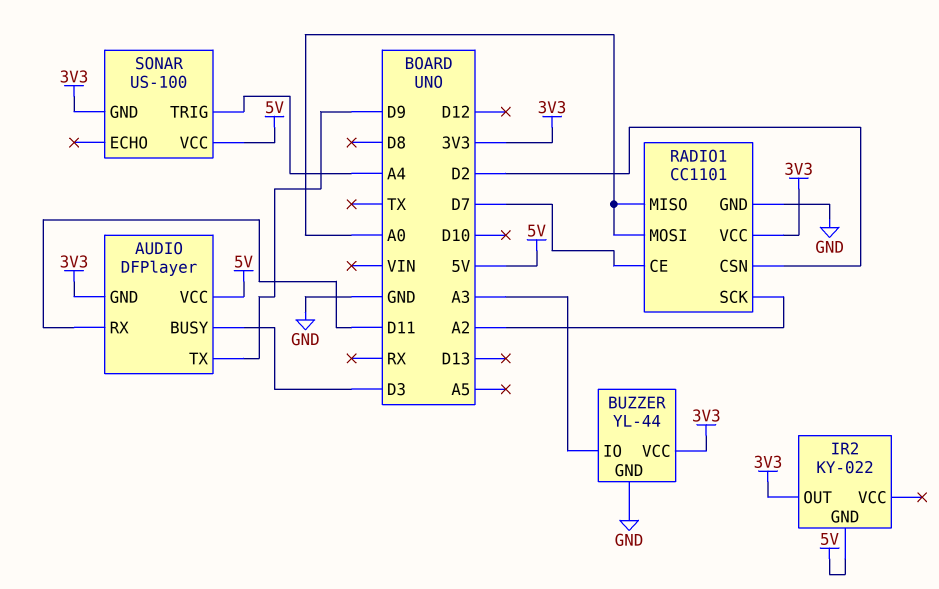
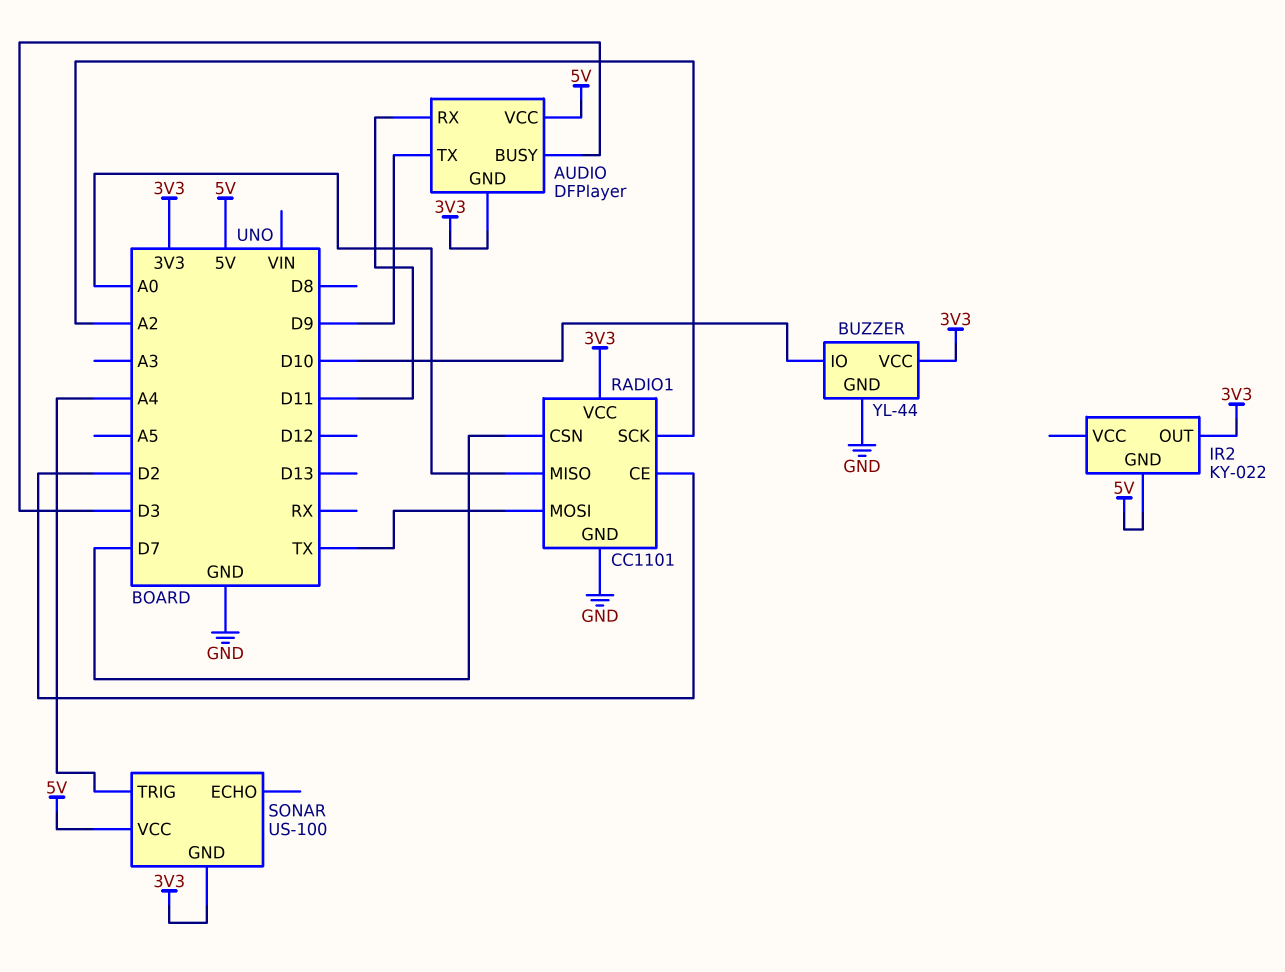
BUZZER pin IO: A3 -> D10
RADIO1 pin CE: D7 -> D2
RADIO1 pin CSN: D2 -> D7
RADIO1 pin MOSI: A0 -> TX

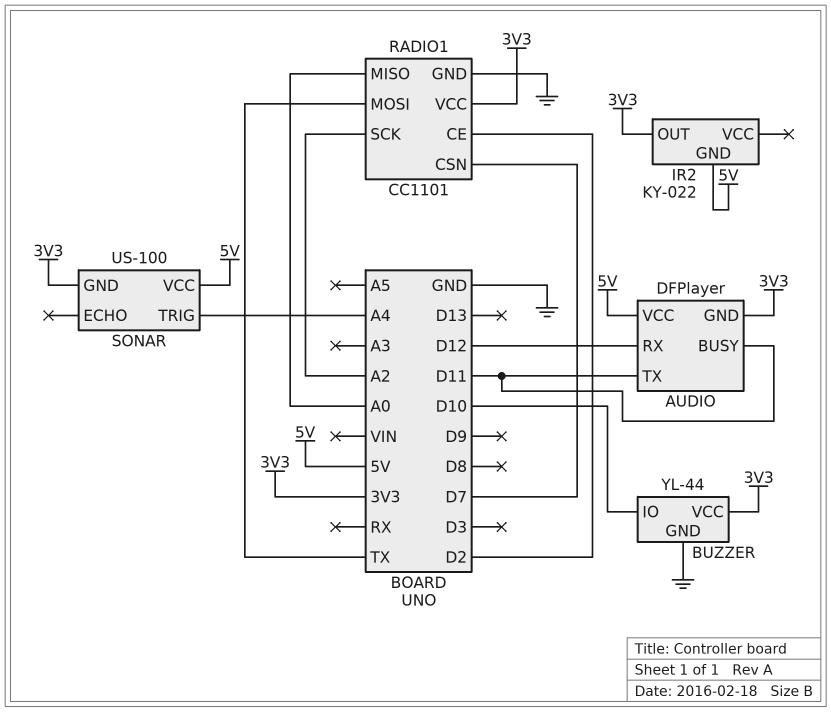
AUDIO pin BUSY: D3 -> D11
AUDIO pin RX: D11 -> D12
AUDIO pin TX: D9 -> D11

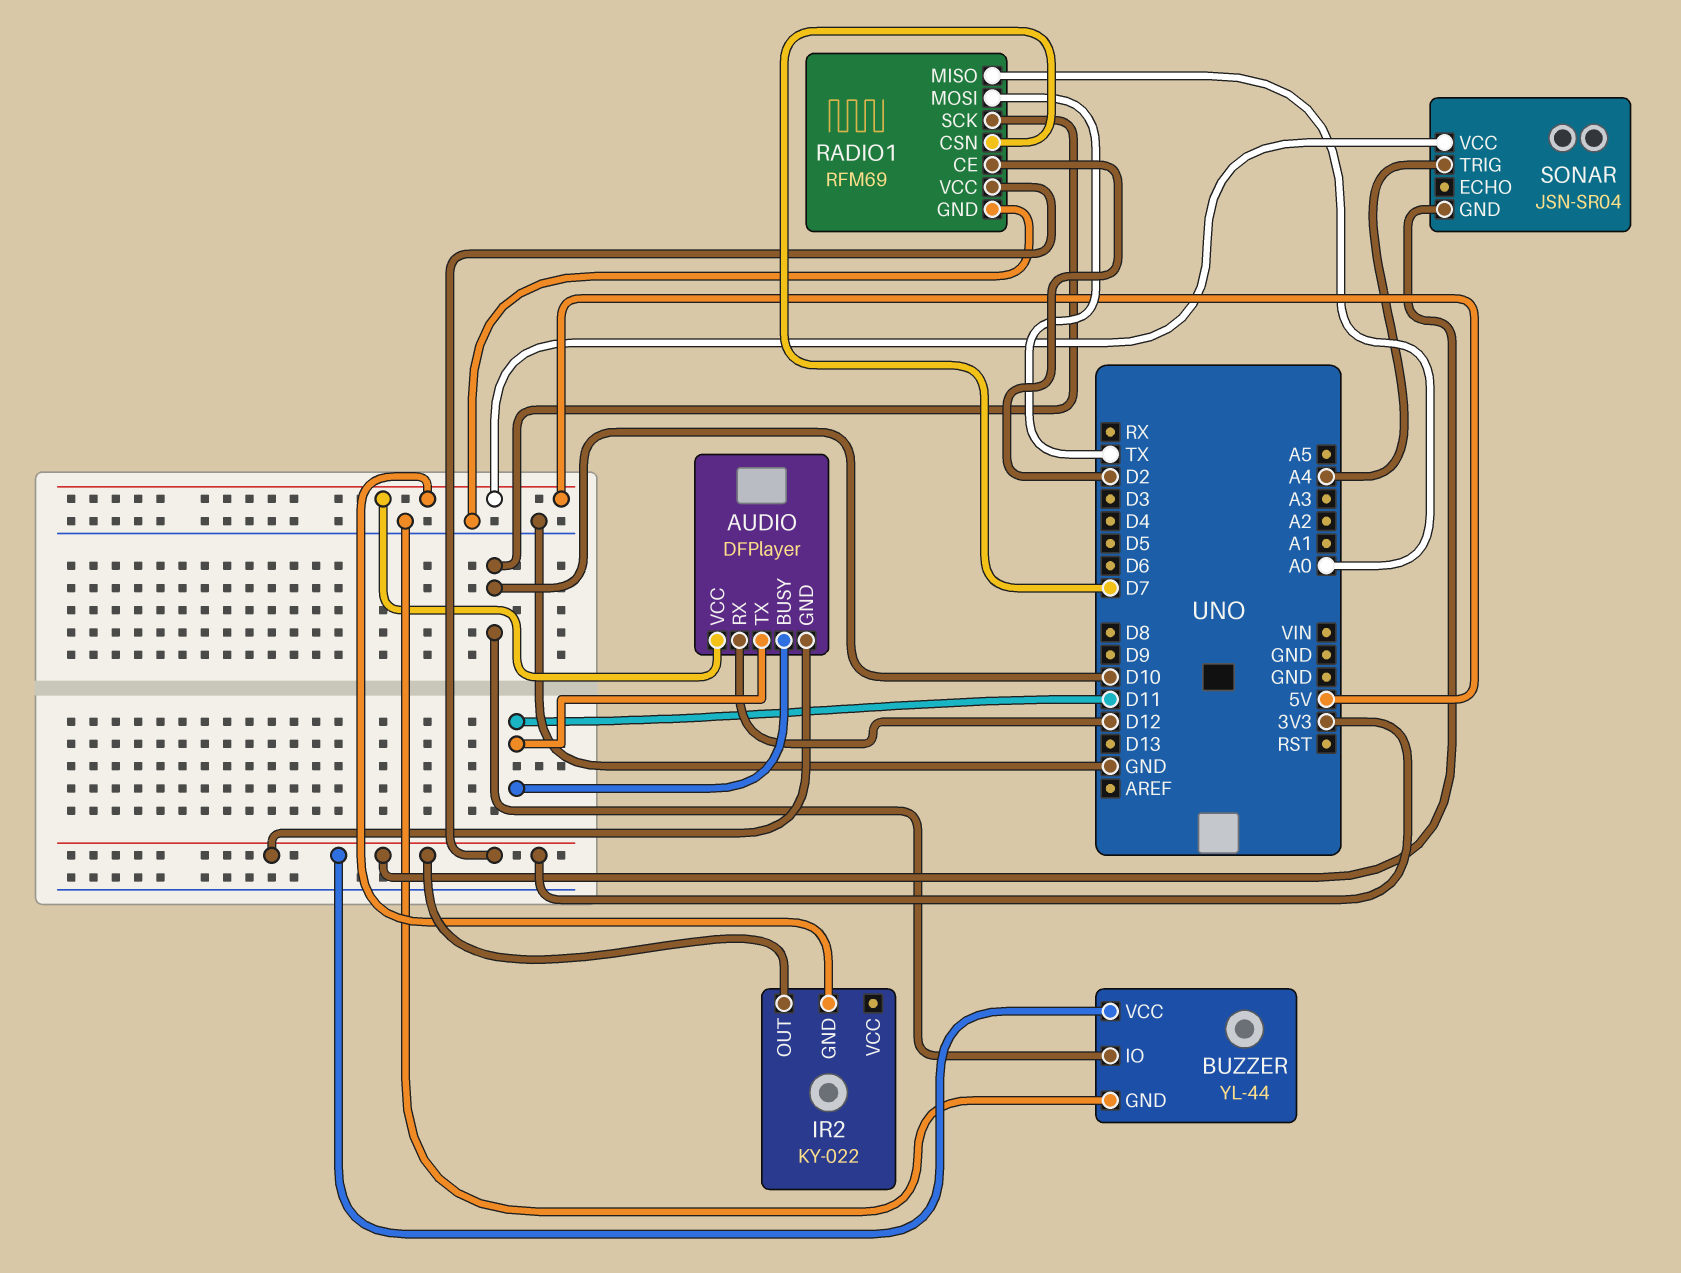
RADIO1: CC1101 -> RFM69
RADIO1 pin SCK: A2 -> D10
SONAR: US-100 -> JSN-SR04

